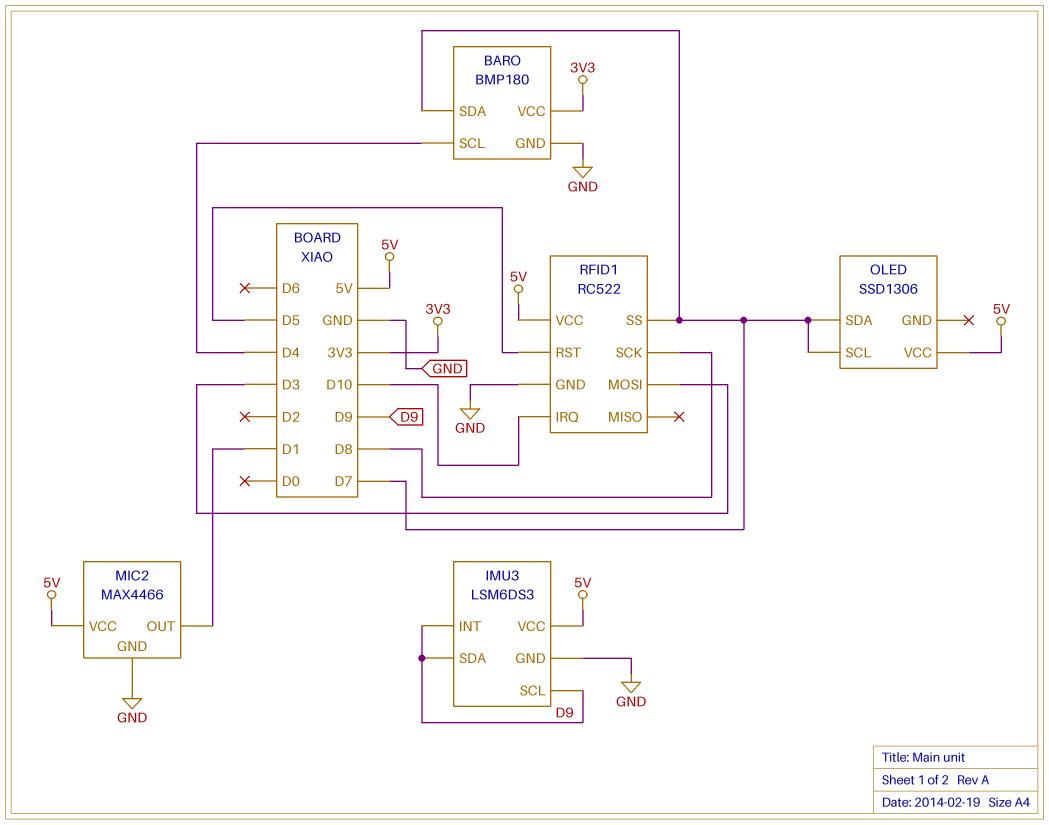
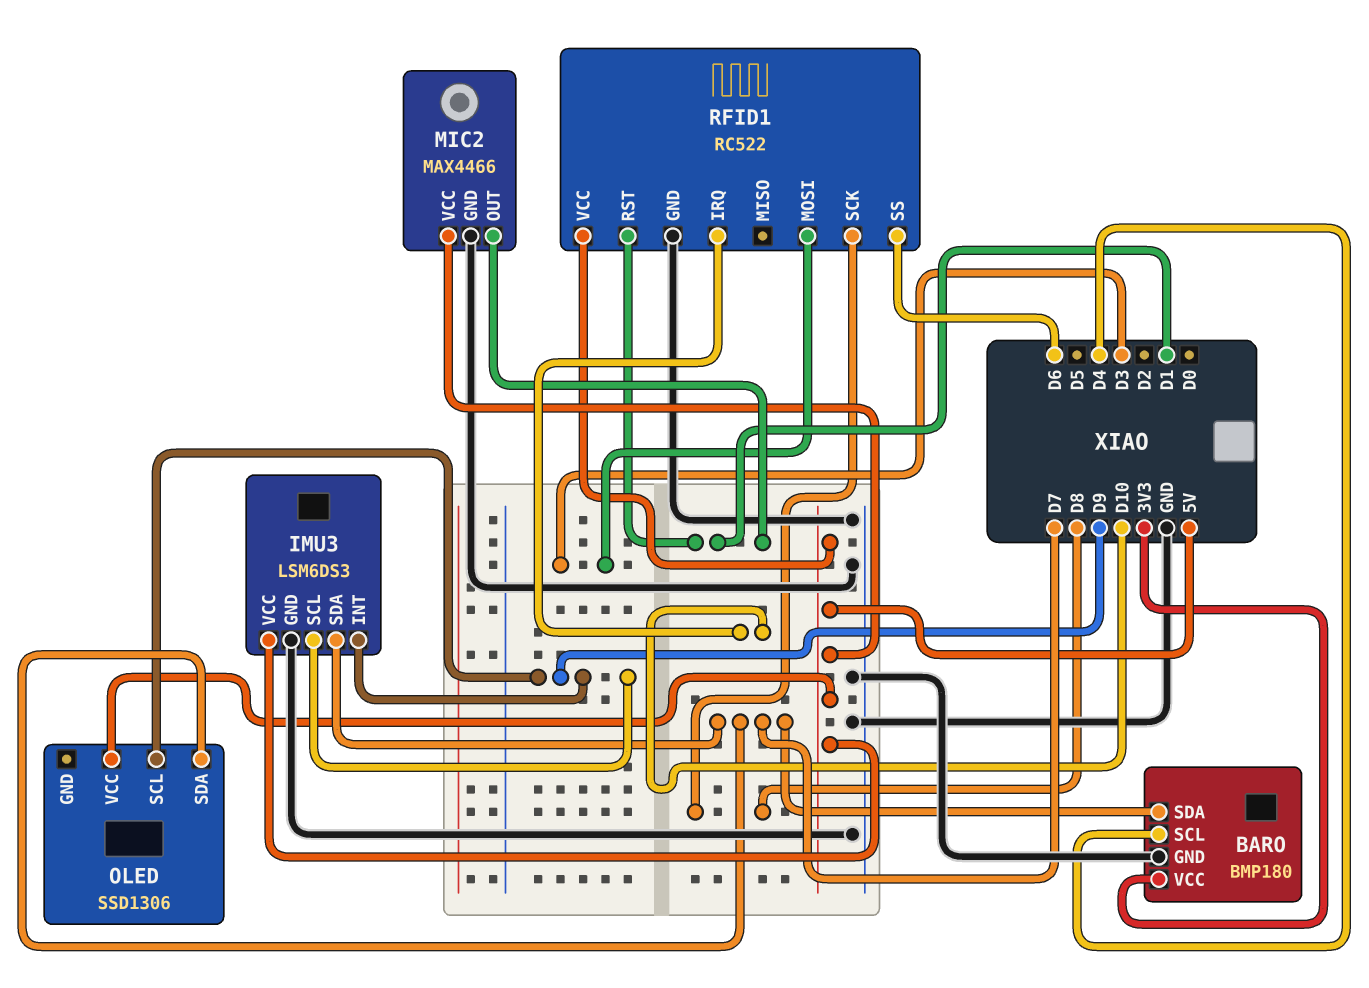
IMU3 pin SDA: D9 -> D7
OLED pin SCL: D7 -> D9
RFID1 pin RST: D5 -> D1
RFID1 pin SS: D7 -> D6

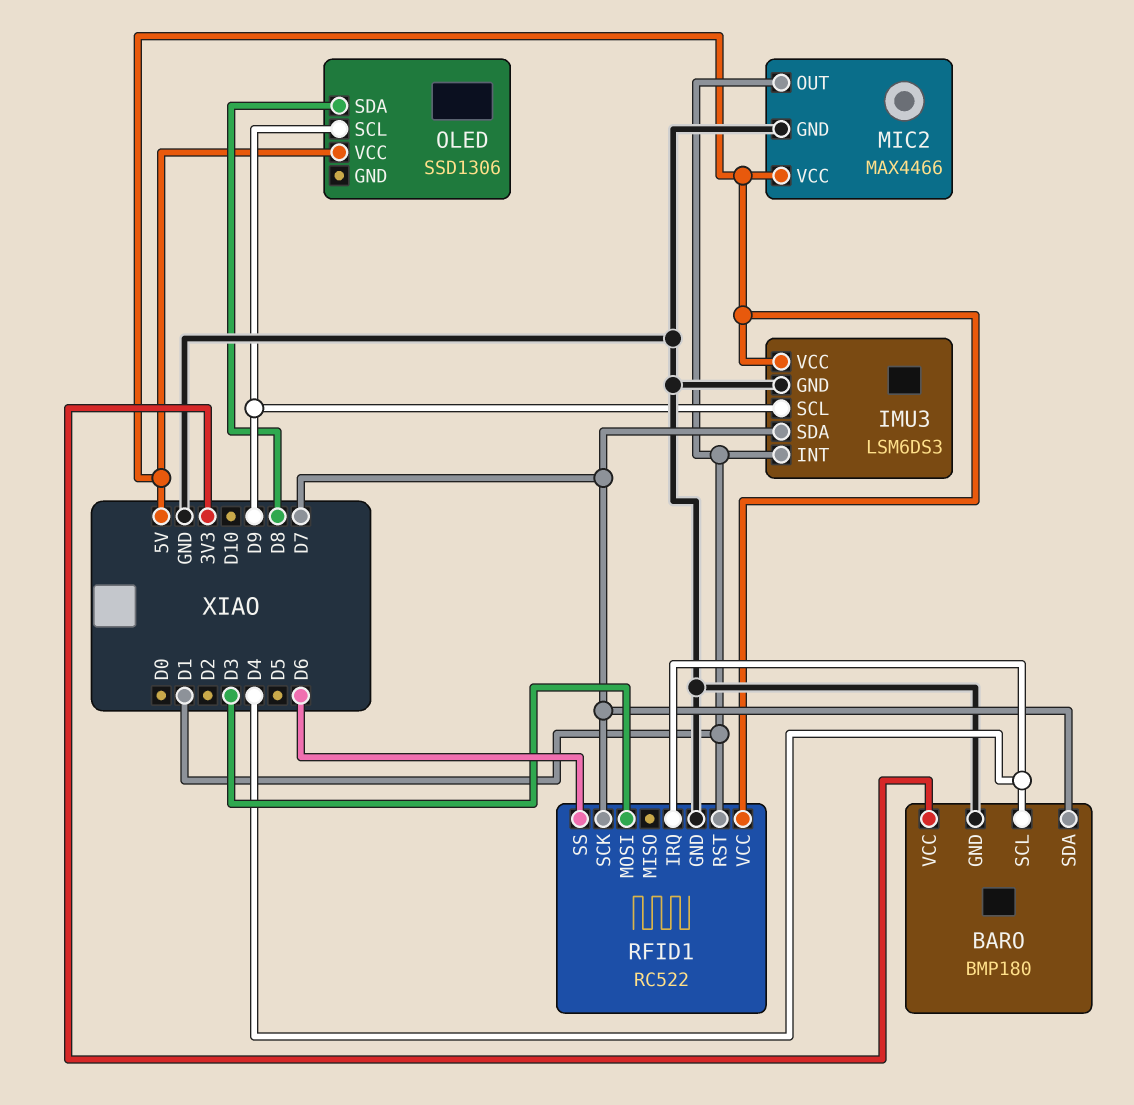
IMU3 pin INT: D9 -> D1
OLED pin SDA: D7 -> D8
RFID1 pin IRQ: D10 -> D4
RFID1 pin SCK: D8 -> D7

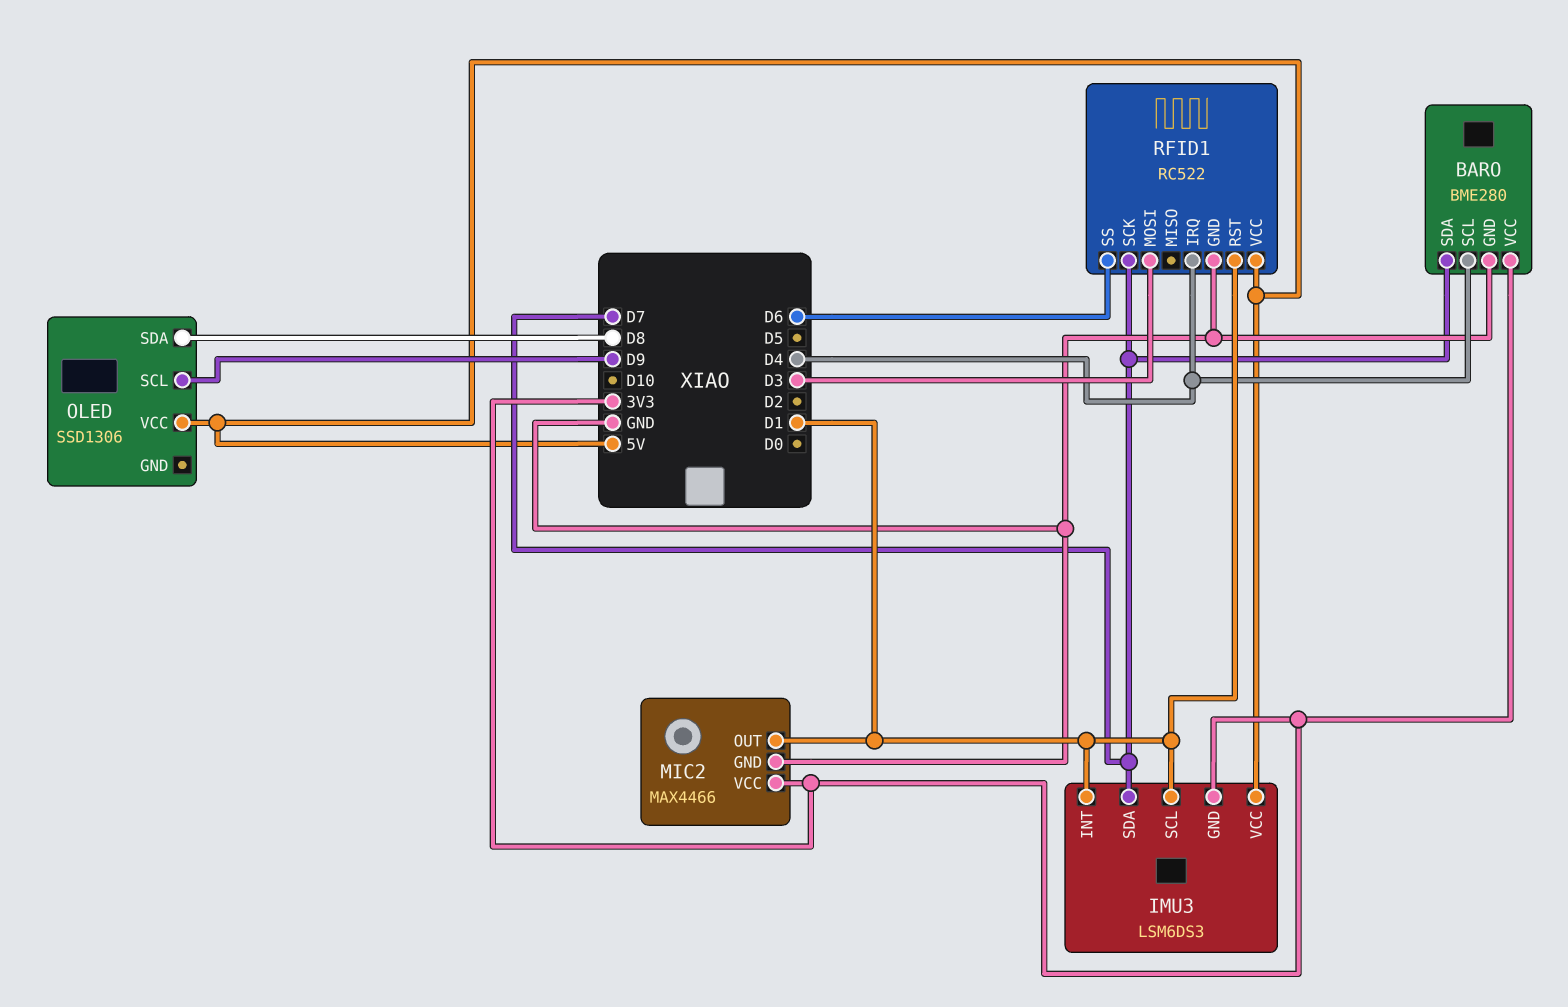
BARO: BMP180 -> BME280
IMU3 pin GND: GND -> 3V3
IMU3 pin SCL: D9 -> D1
MIC2 pin VCC: 5V -> 3V3

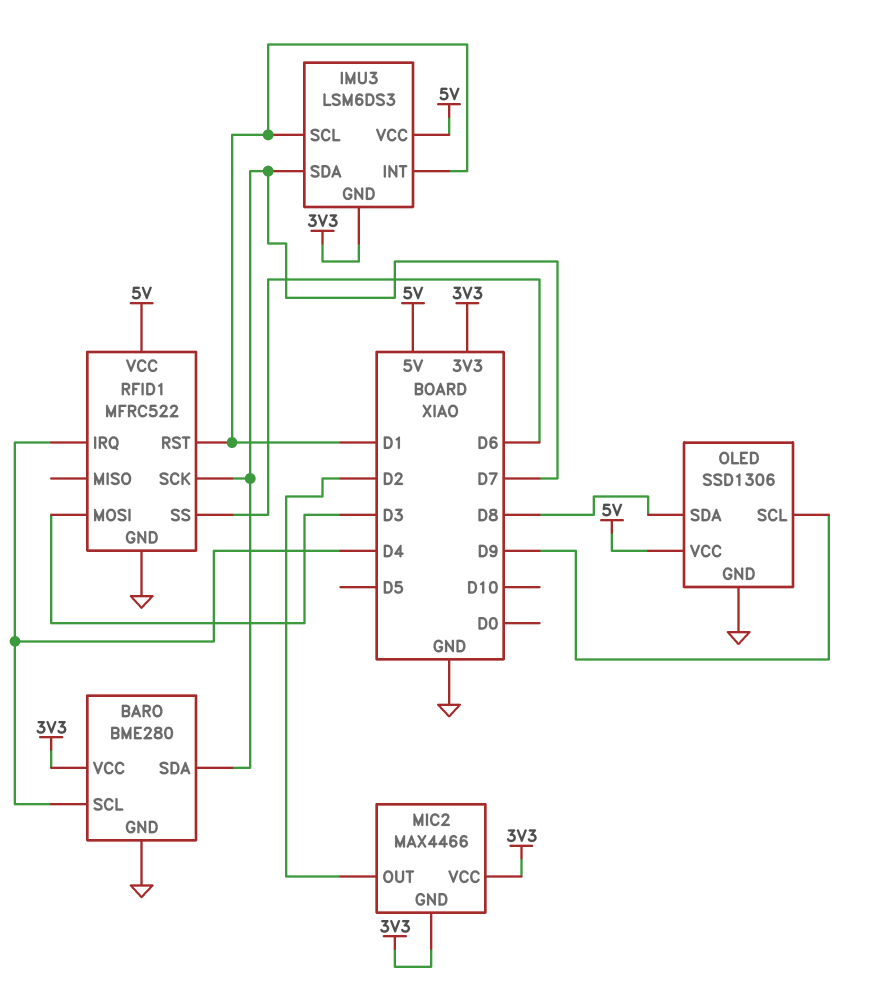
MIC2 pin GND: GND -> 3V3
MIC2 pin OUT: D1 -> D2
OLED pin GND: none -> GND
RFID1: RC522 -> MFRC522

